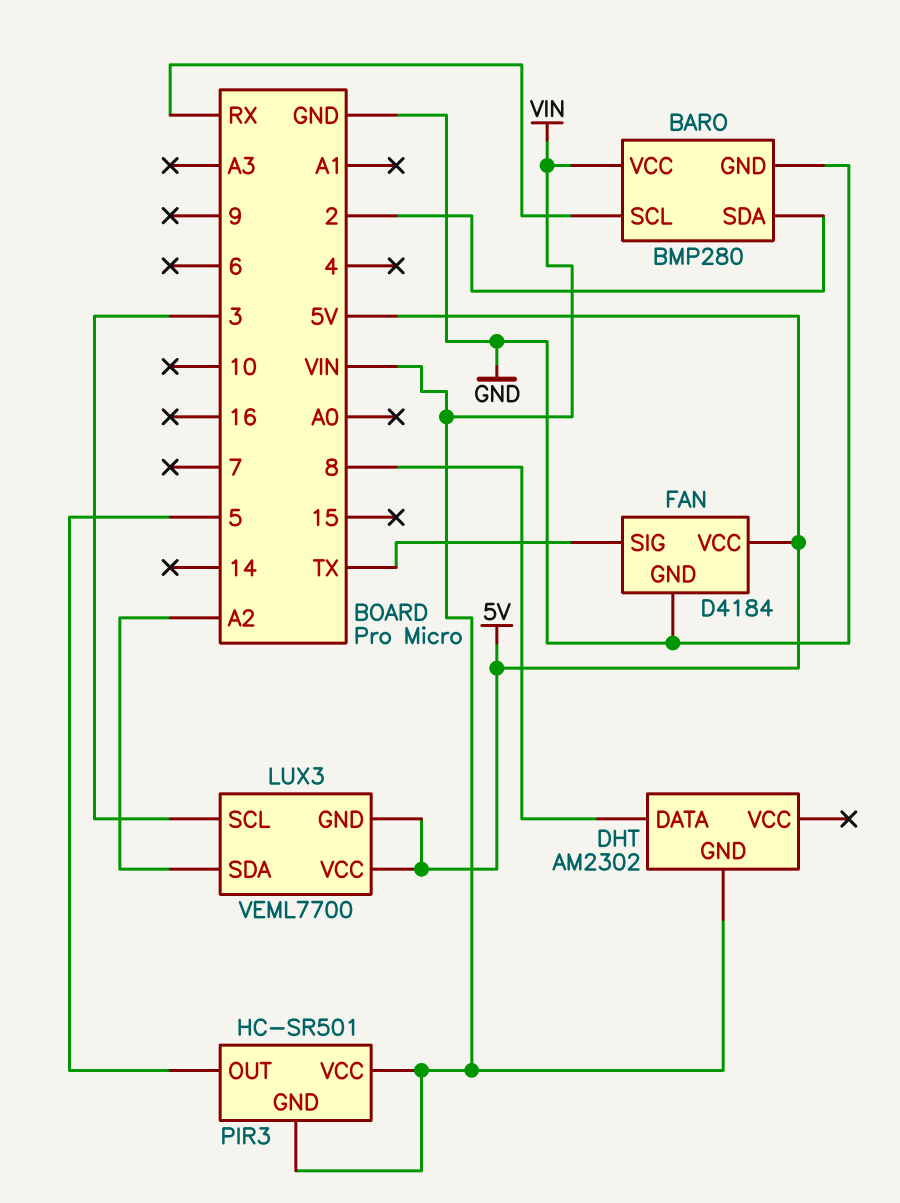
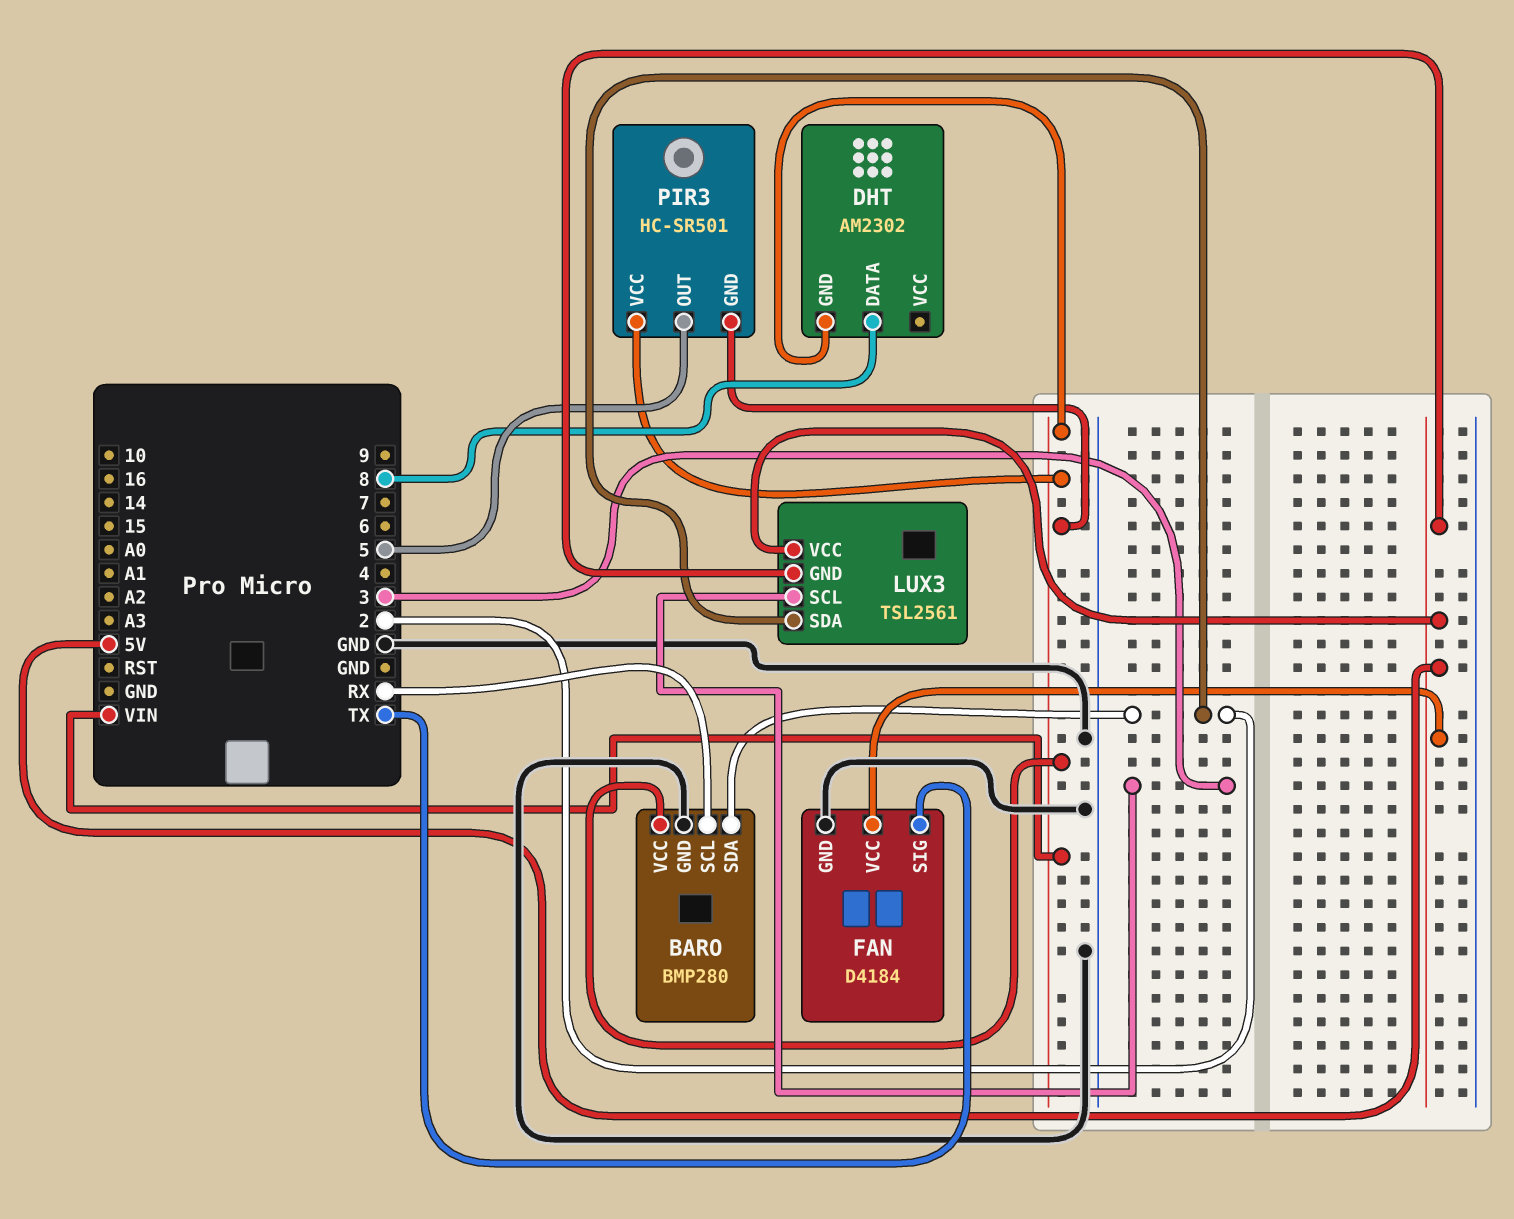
LUX3: VEML7700 -> TSL2561
LUX3 pin SDA: A2 -> 2

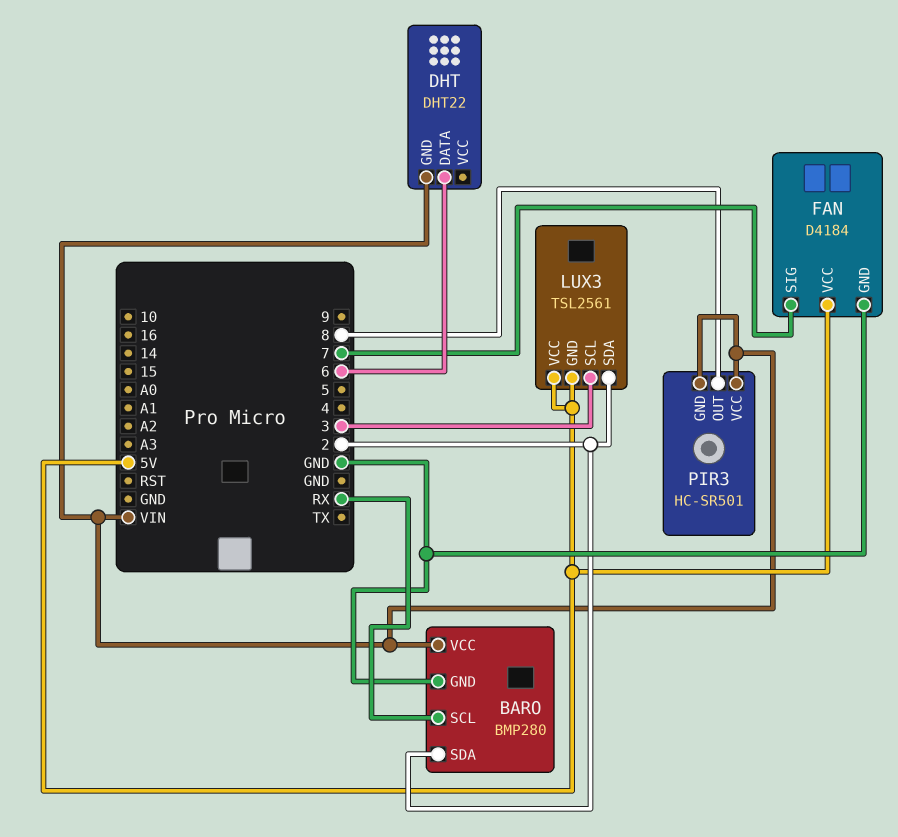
DHT: AM2302 -> DHT22
DHT pin DATA: 8 -> 6
FAN pin SIG: TX -> 7
PIR3 pin OUT: 5 -> 8

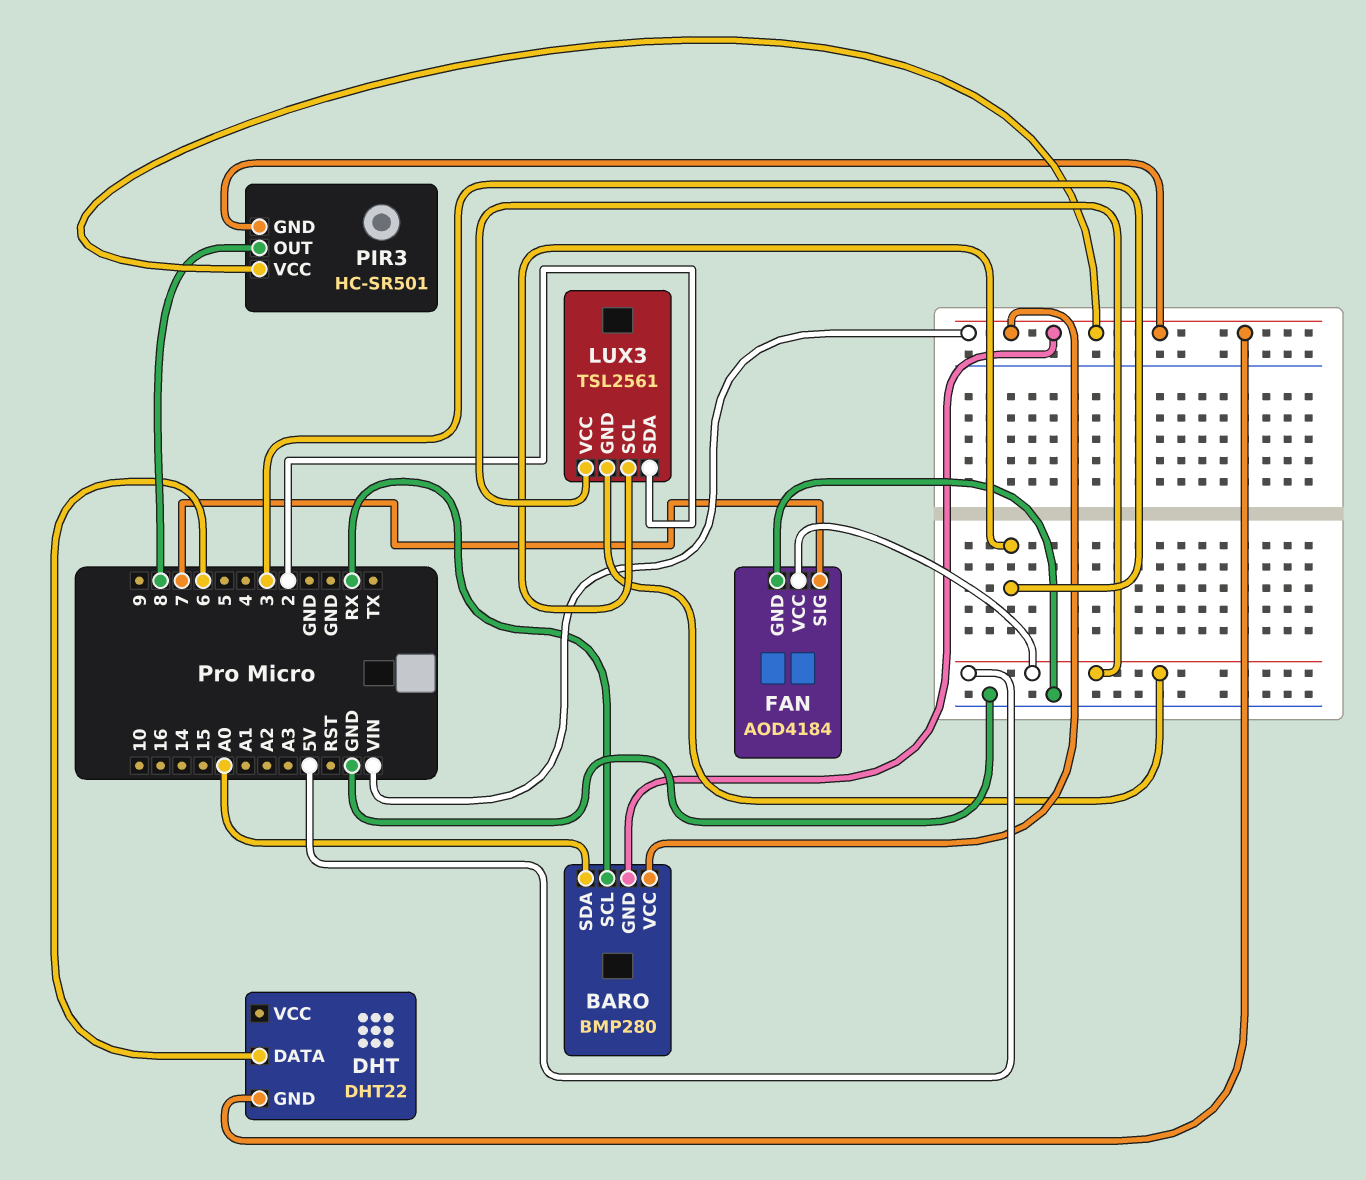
BARO pin GND: GND -> VIN
BARO pin SDA: 2 -> A0
FAN: D4184 -> AOD4184

